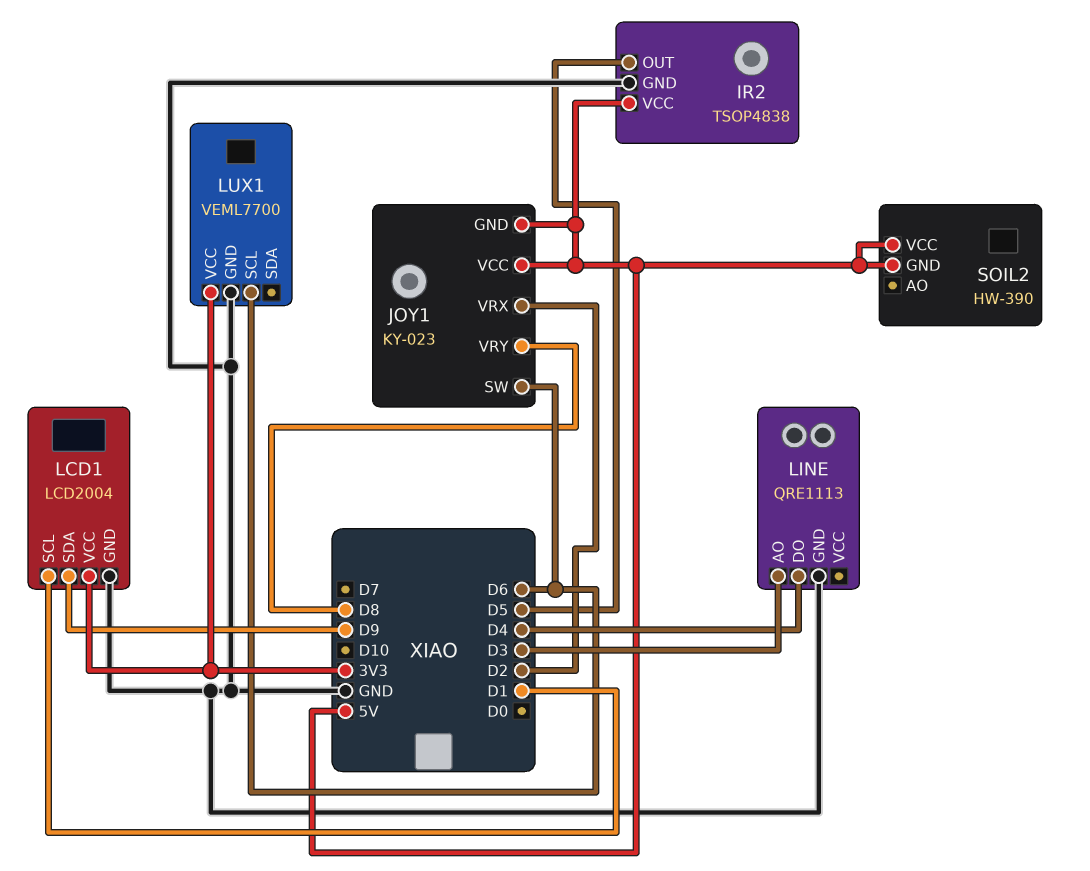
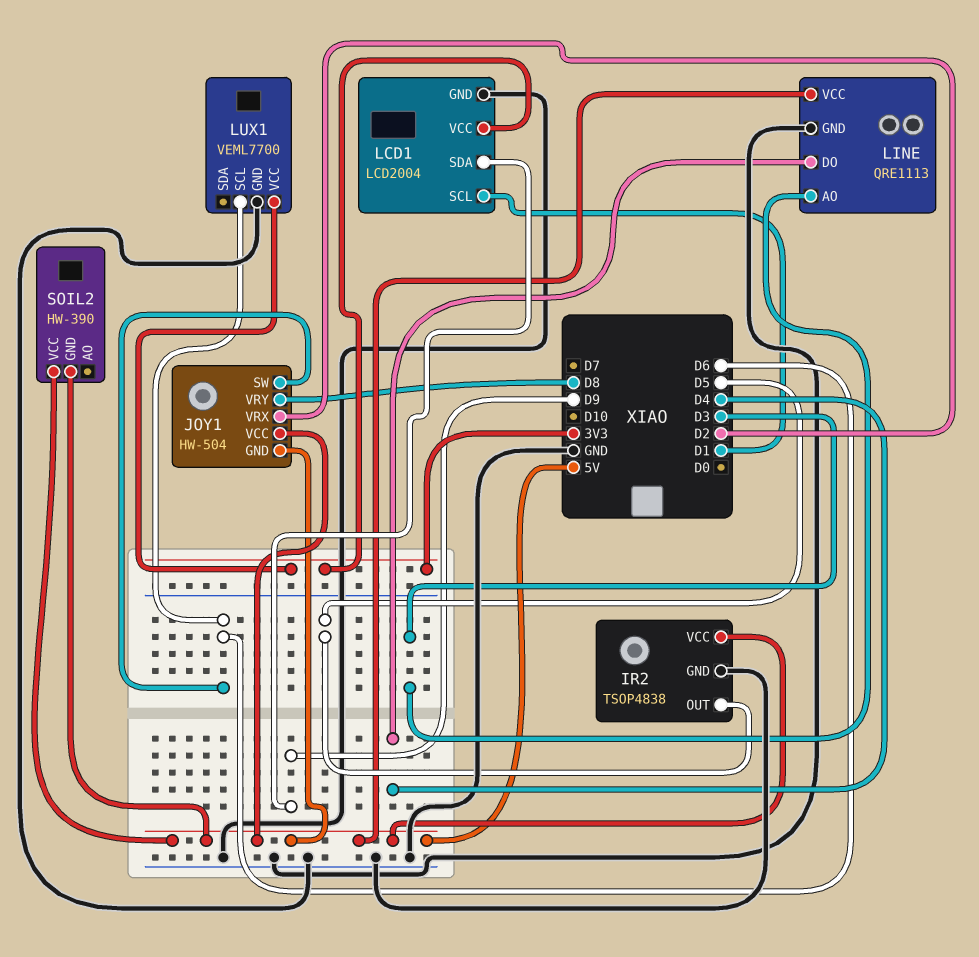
JOY1: KY-023 -> HW-504
LINE pin VCC: none -> 5V

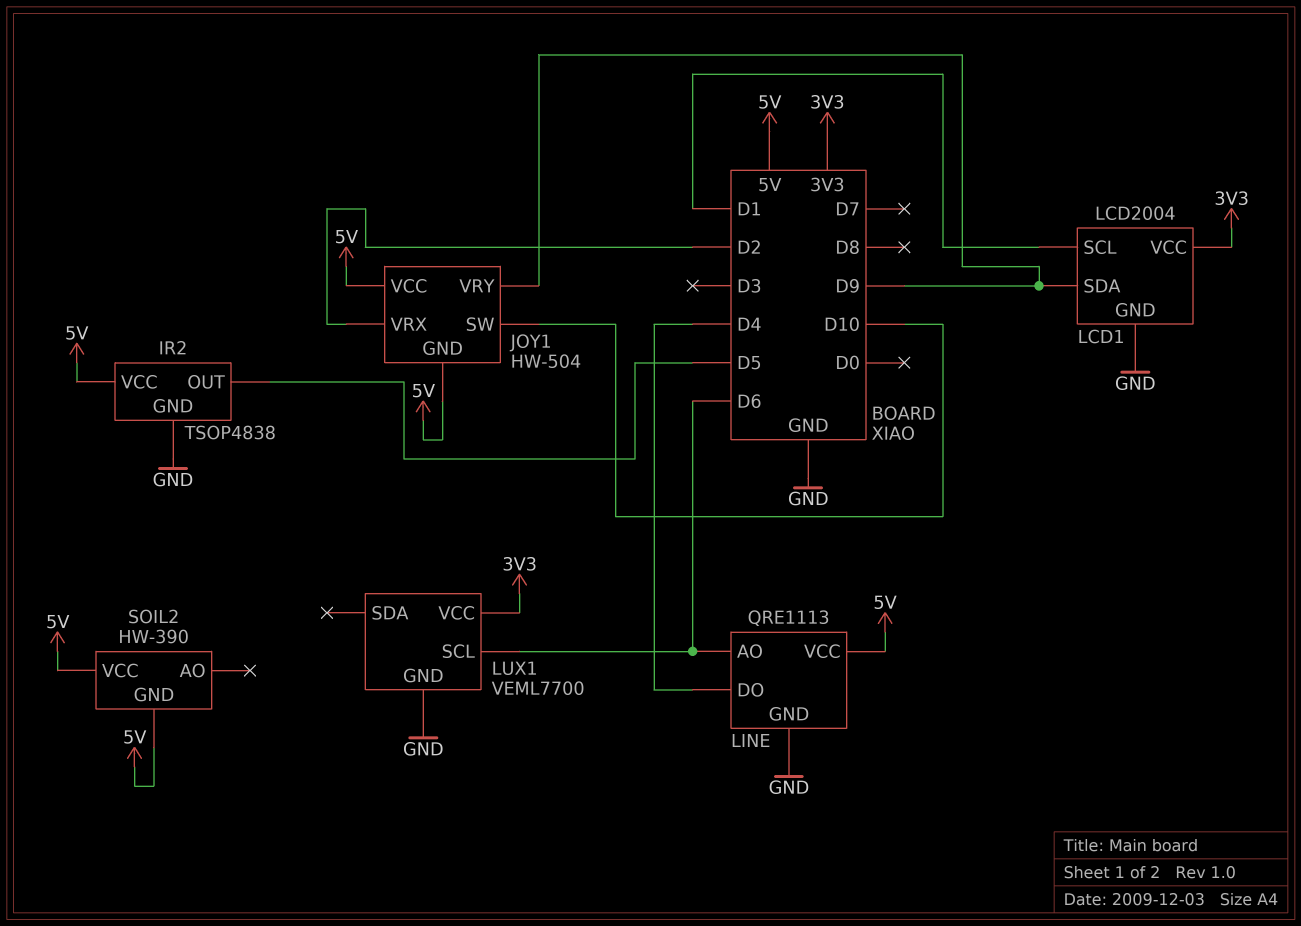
JOY1 pin SW: D6 -> D10
JOY1 pin VRY: D8 -> D9
LINE pin AO: D3 -> D6

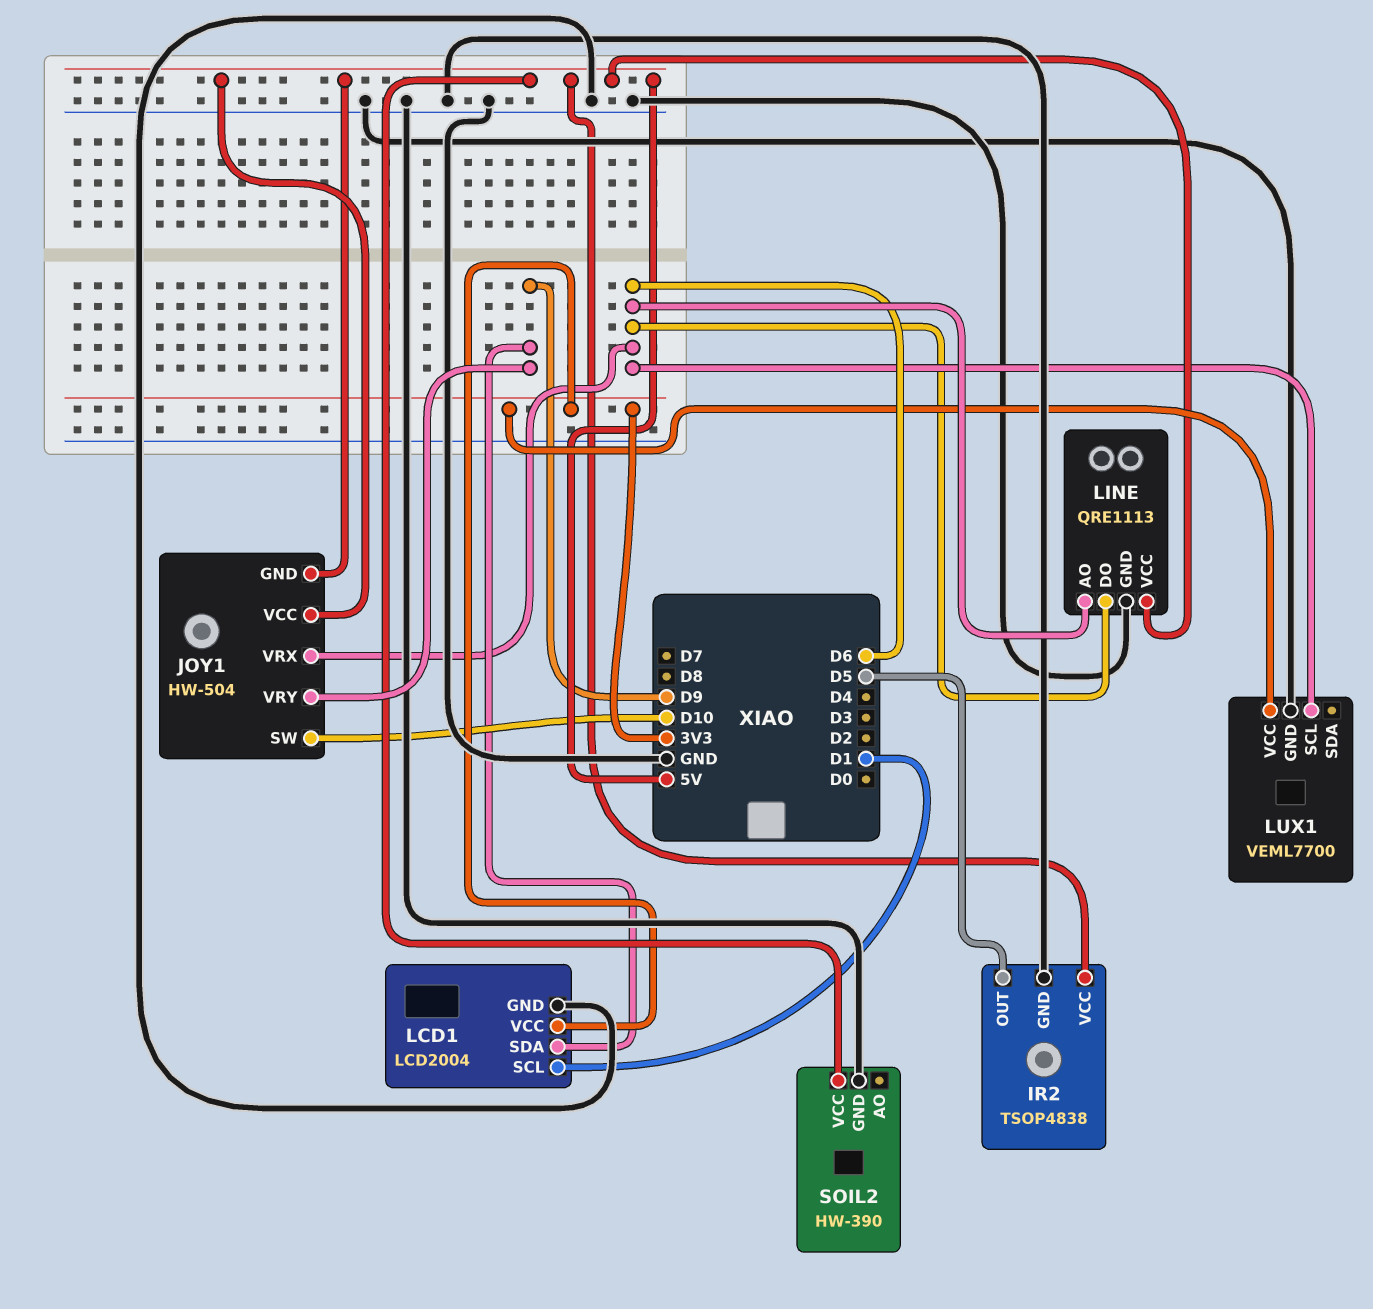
JOY1 pin VRX: D2 -> D6
LINE pin DO: D4 -> D6
SOIL2 pin GND: 5V -> GND

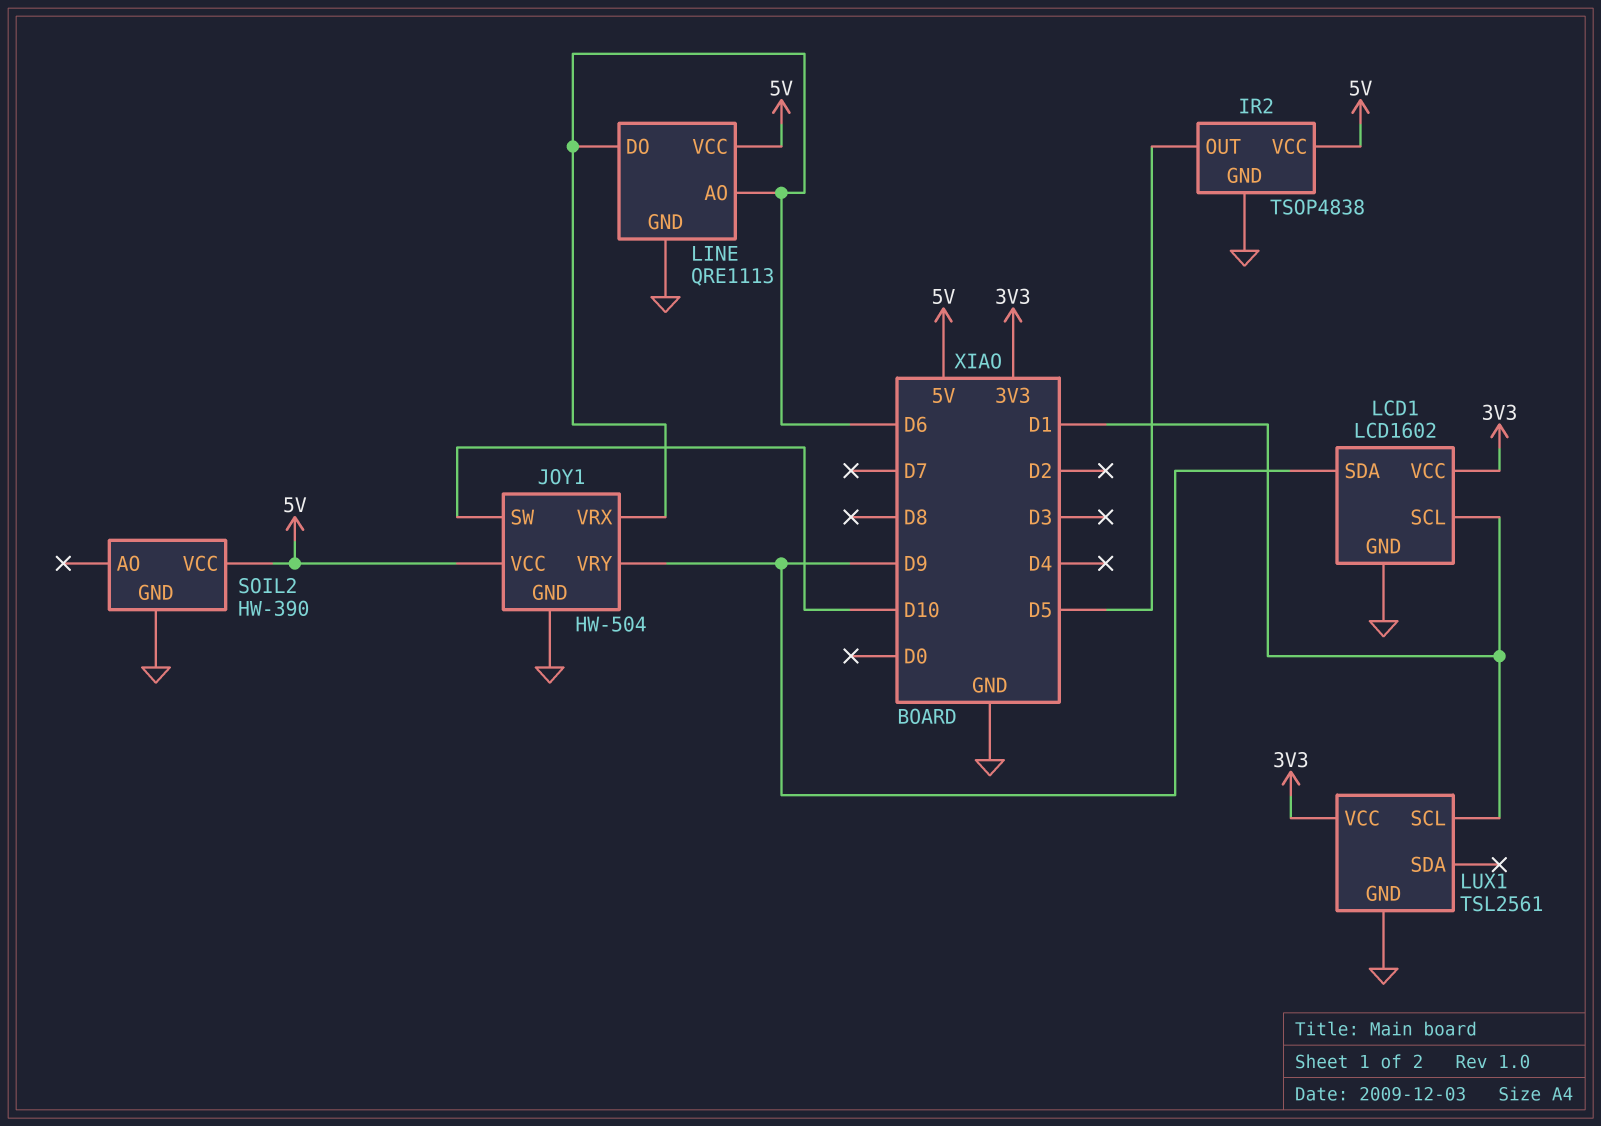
JOY1 pin GND: 5V -> GND
LCD1: LCD2004 -> LCD1602
LUX1: VEML7700 -> TSL2561
LUX1 pin SCL: D6 -> D1

